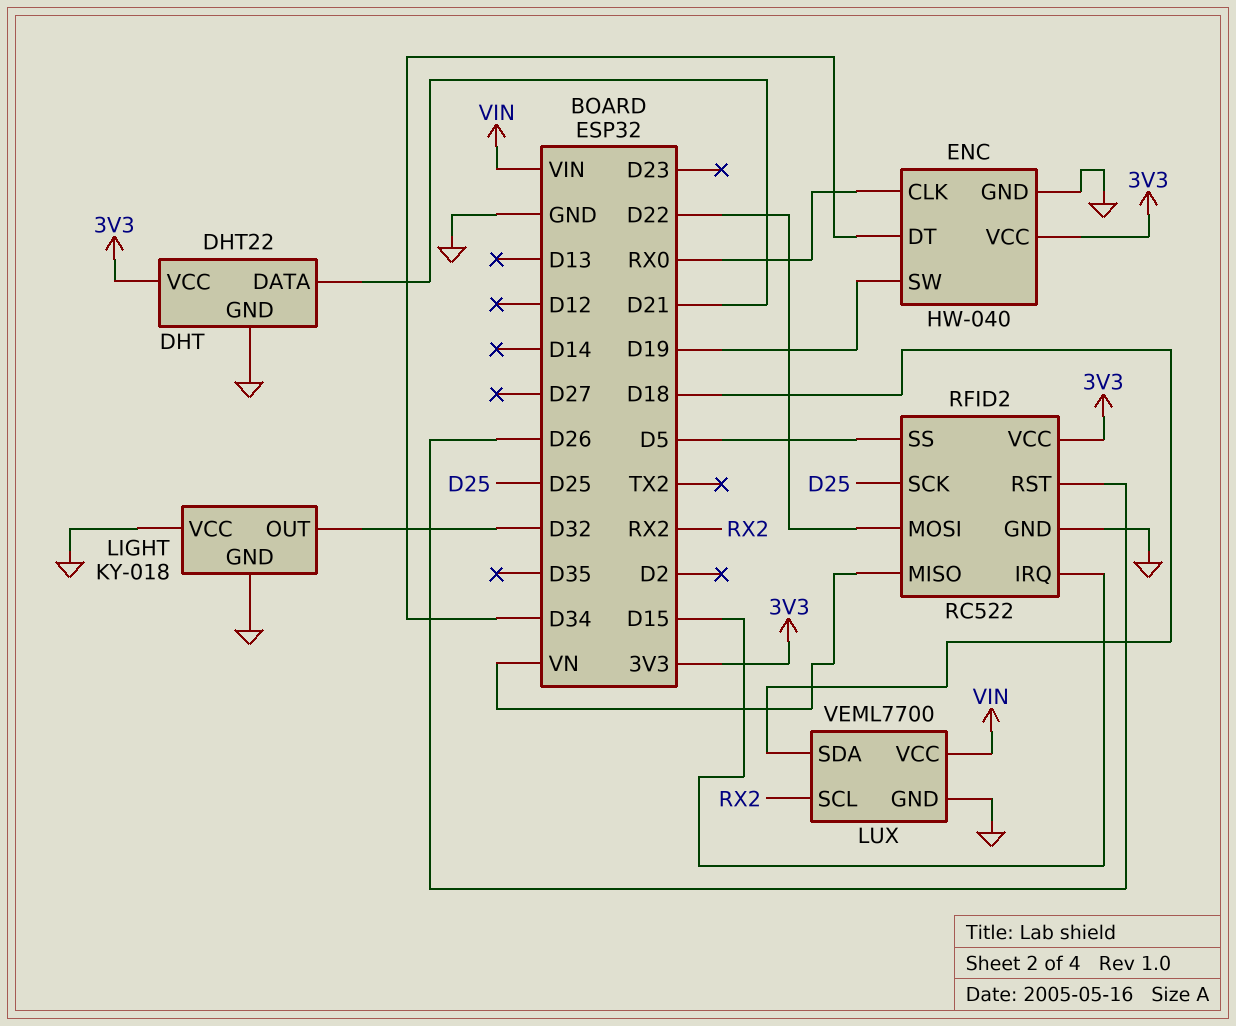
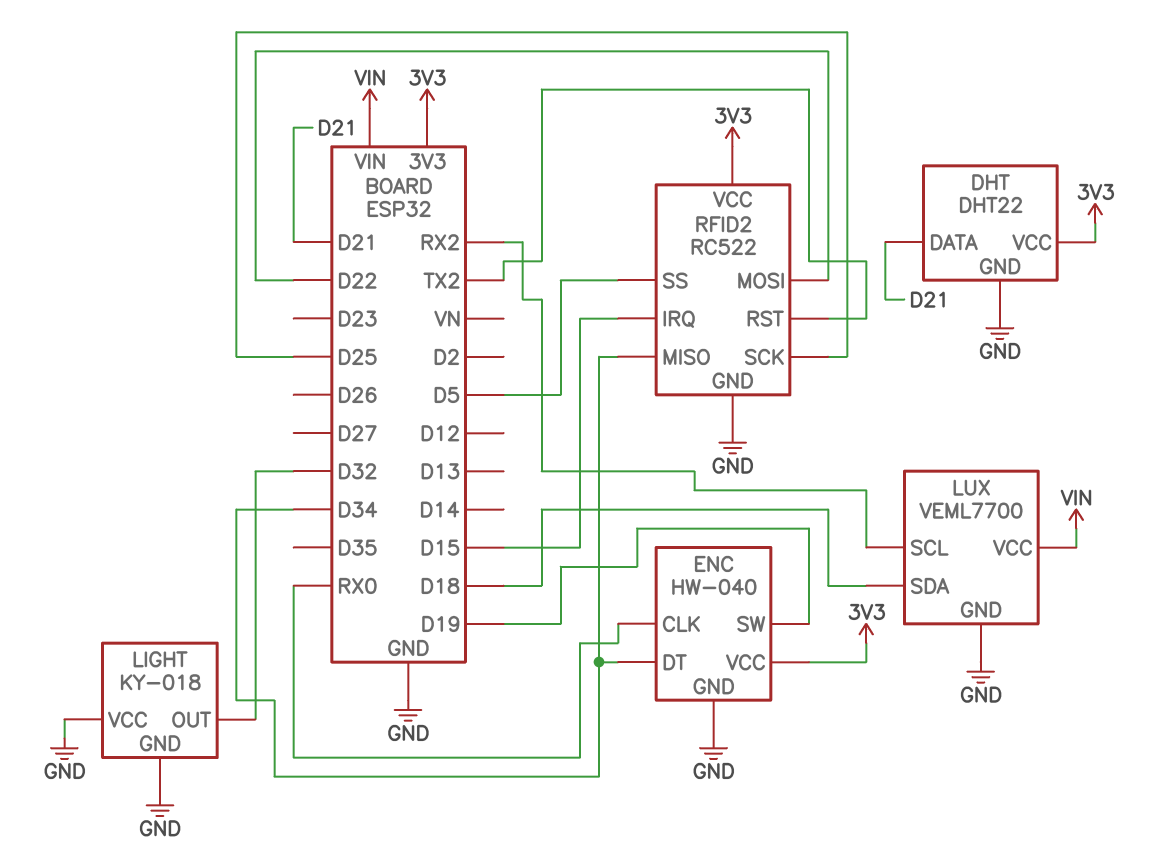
RFID2 pin MISO: VN -> D34
RFID2 pin RST: D26 -> TX2

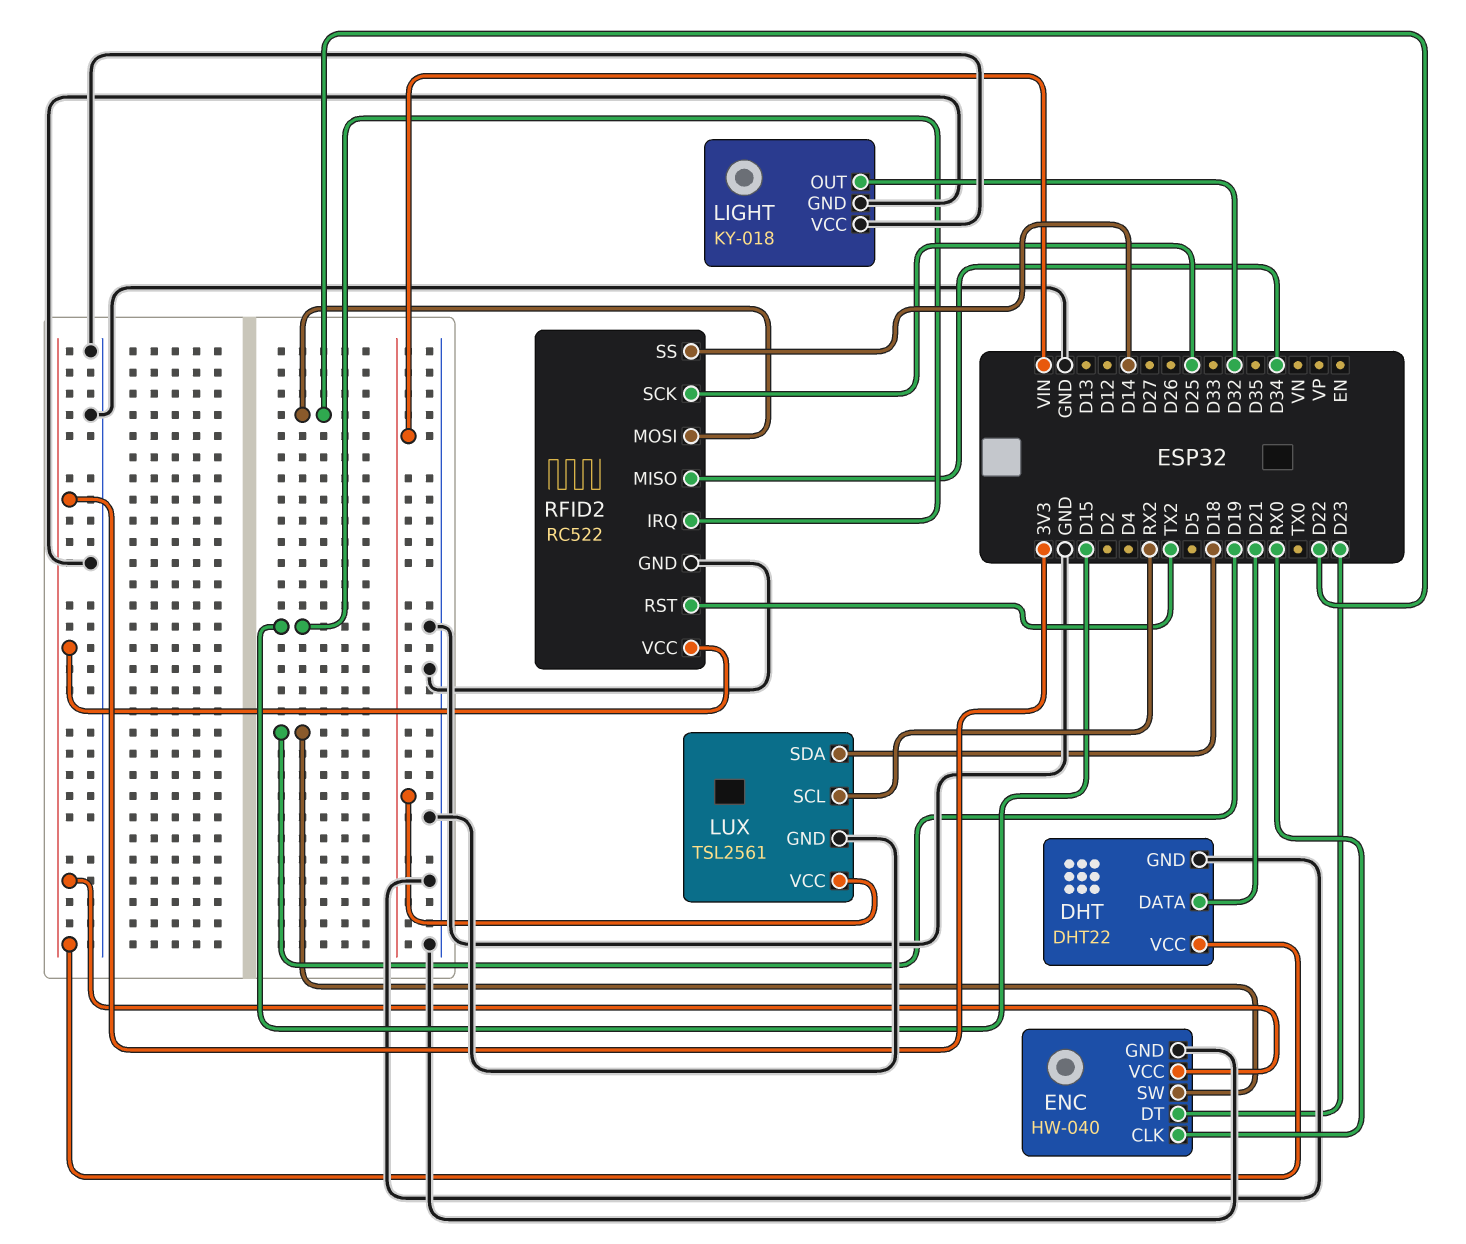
ENC pin DT: D34 -> D23
LUX: VEML7700 -> TSL2561
RFID2 pin SS: D5 -> D14

